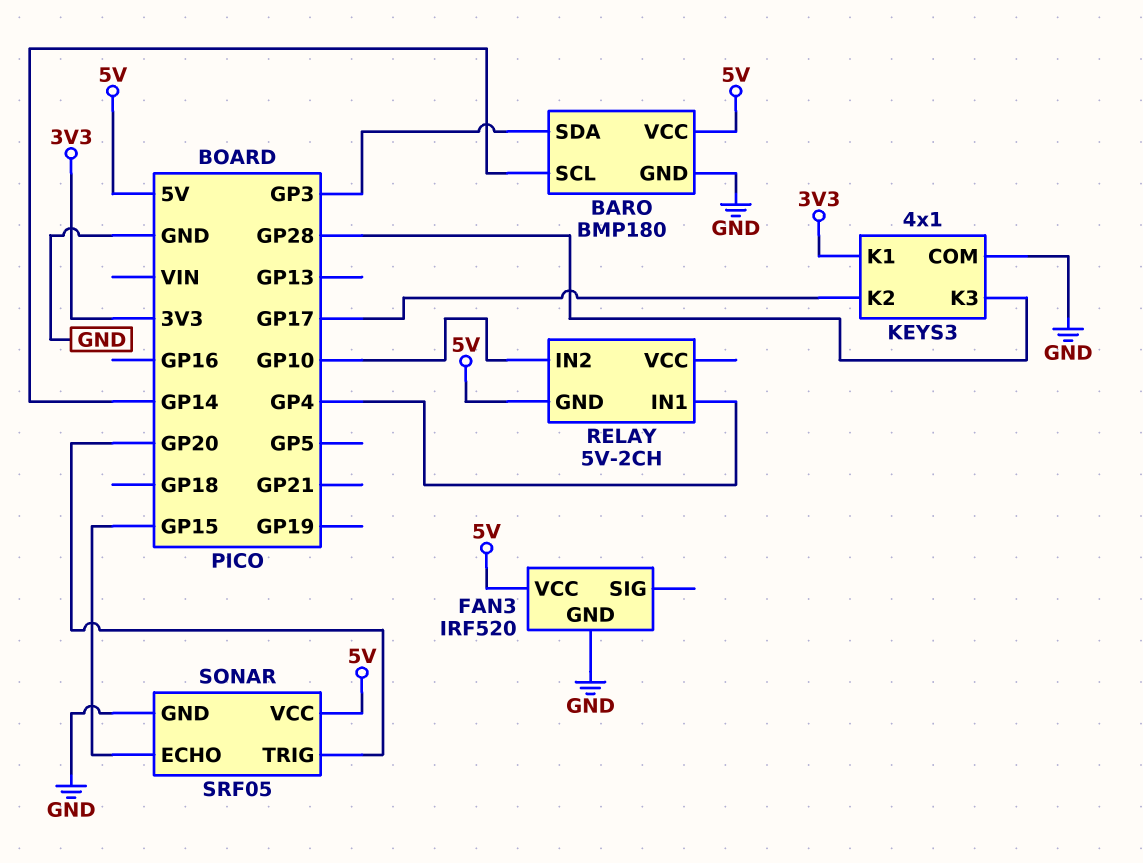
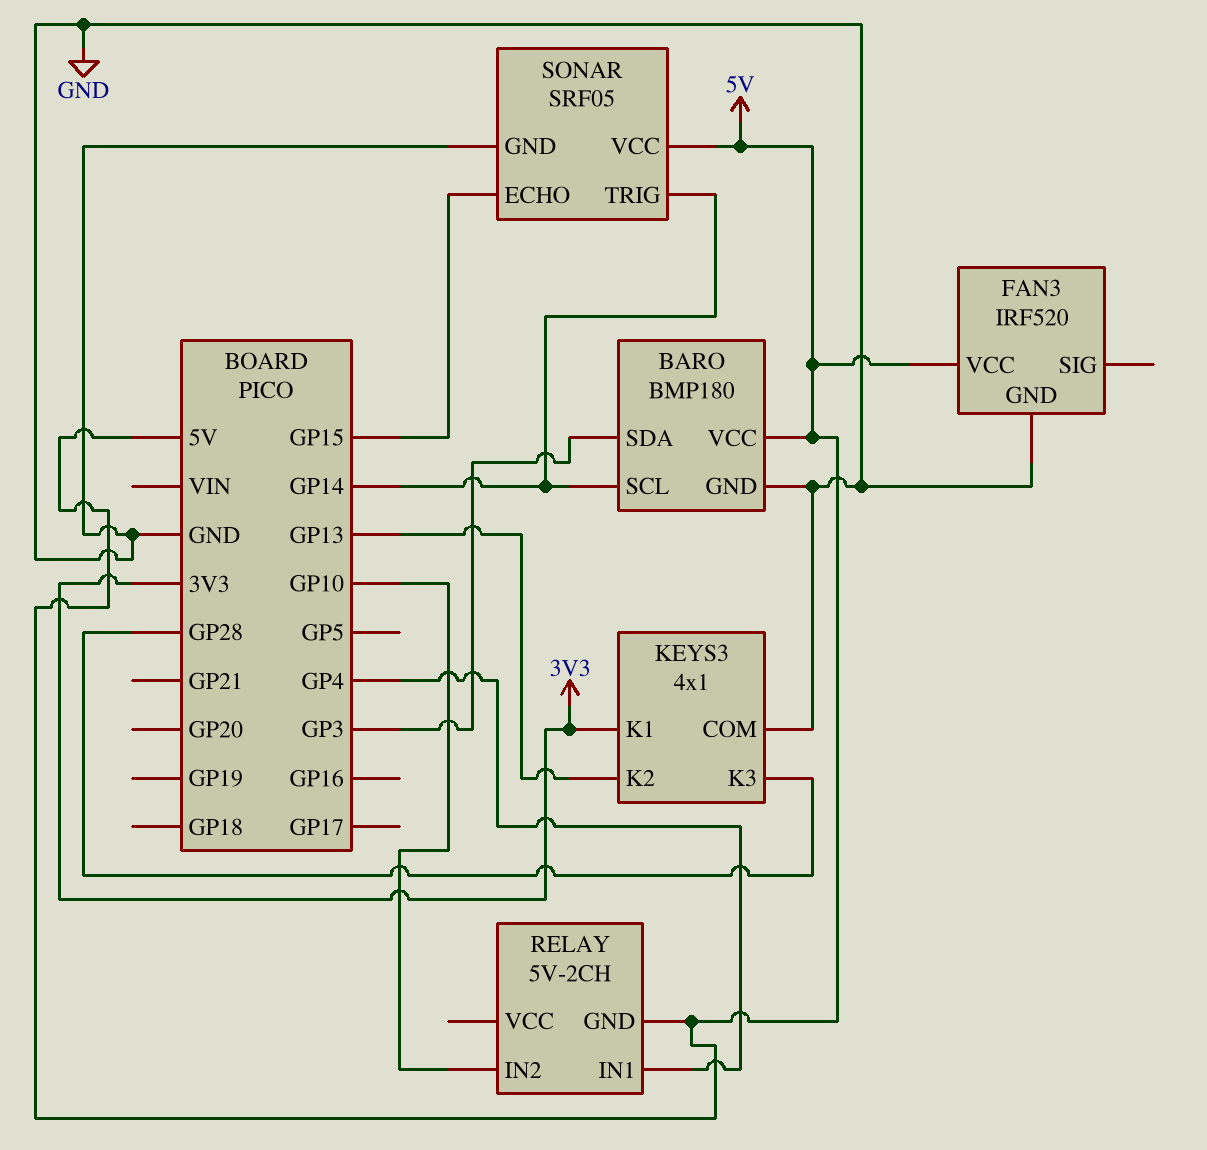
KEYS3 pin K2: GP17 -> GP13
SONAR pin TRIG: GP20 -> GP14

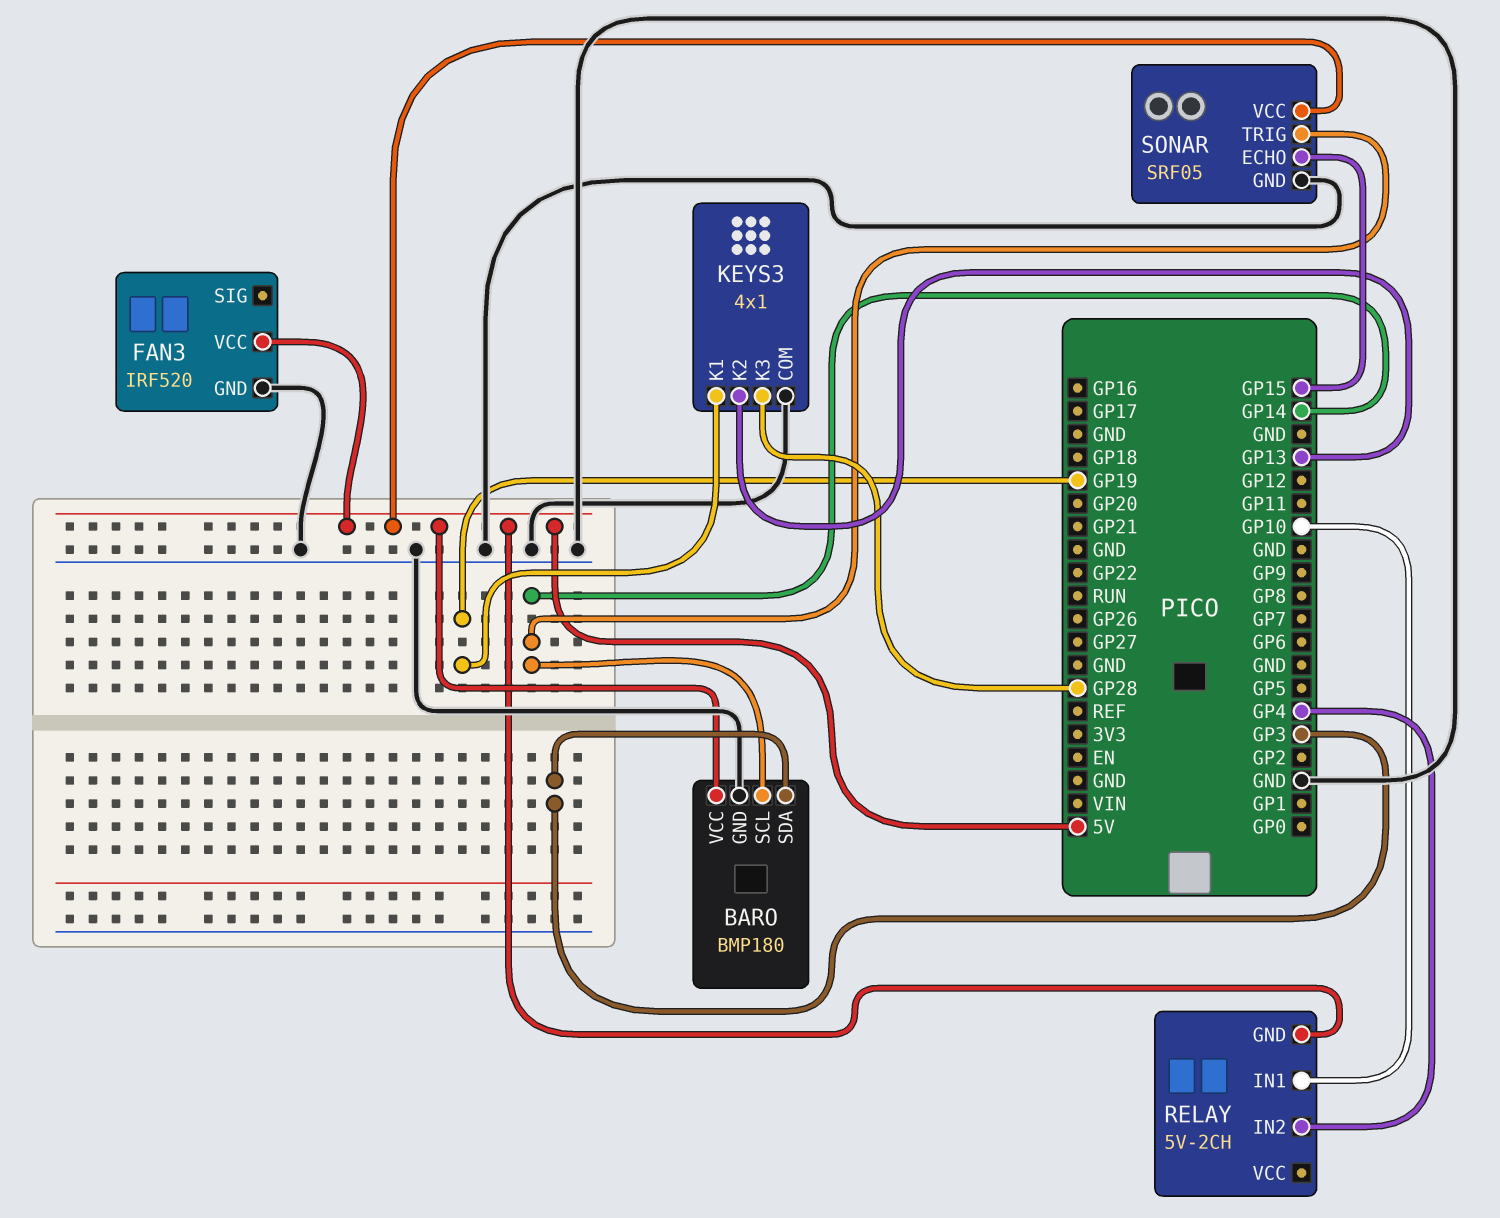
KEYS3 pin K1: 3V3 -> GP19
RELAY pin IN1: GP4 -> GP10
RELAY pin IN2: GP10 -> GP4

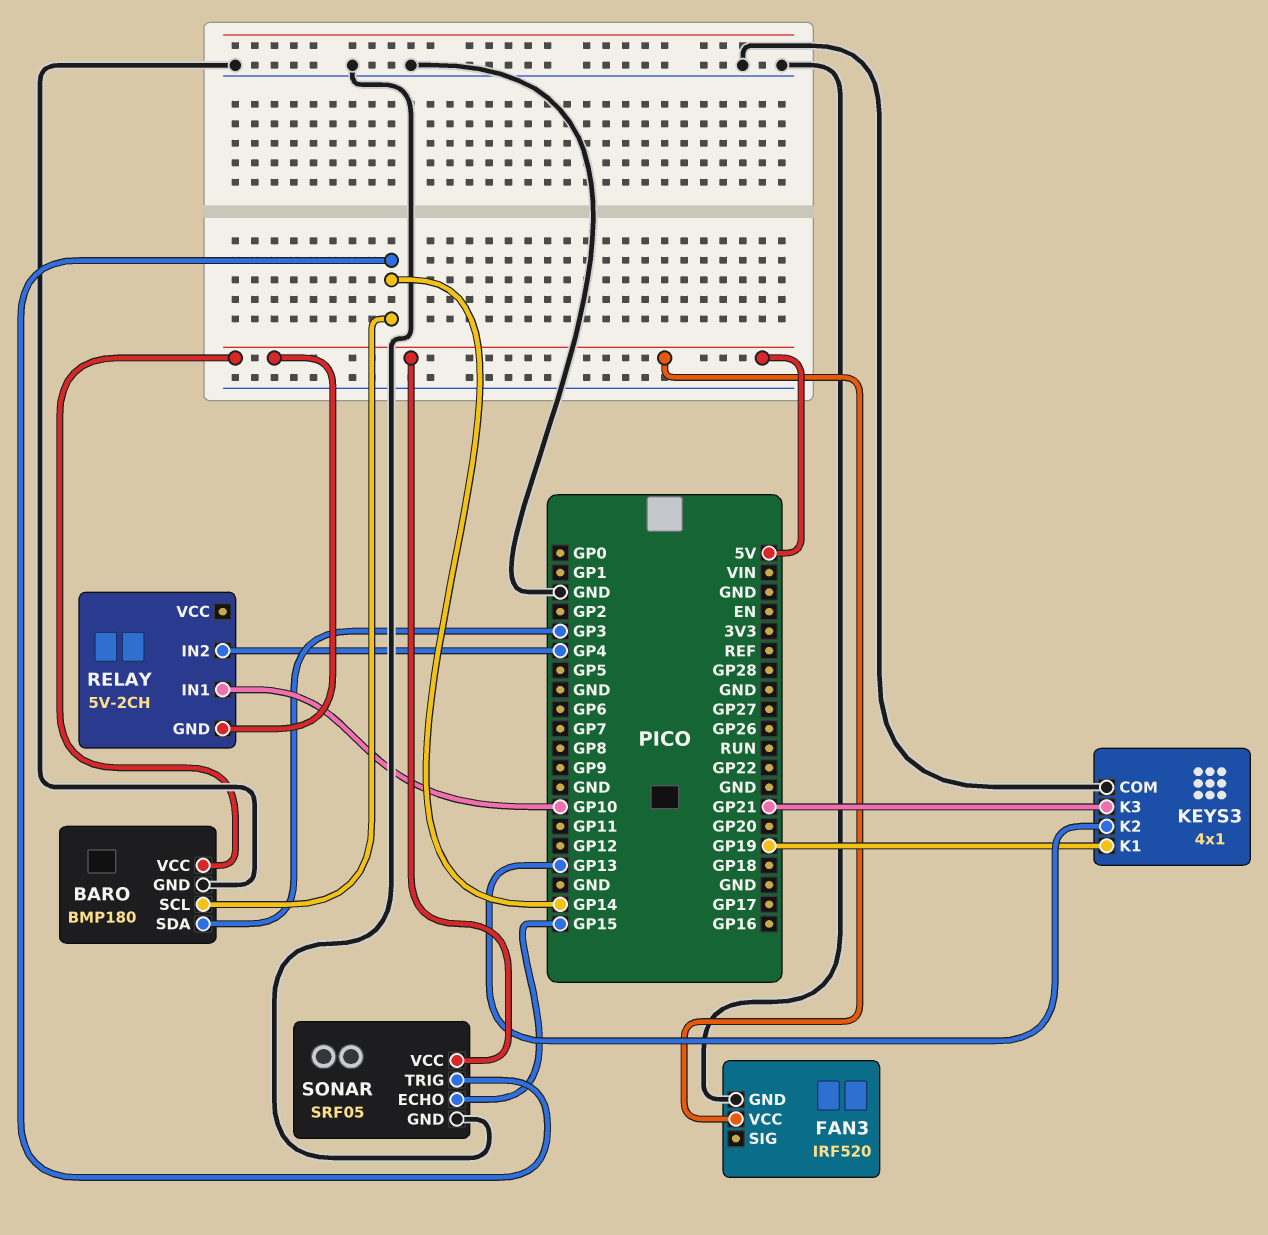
KEYS3 pin K3: GP28 -> GP21

